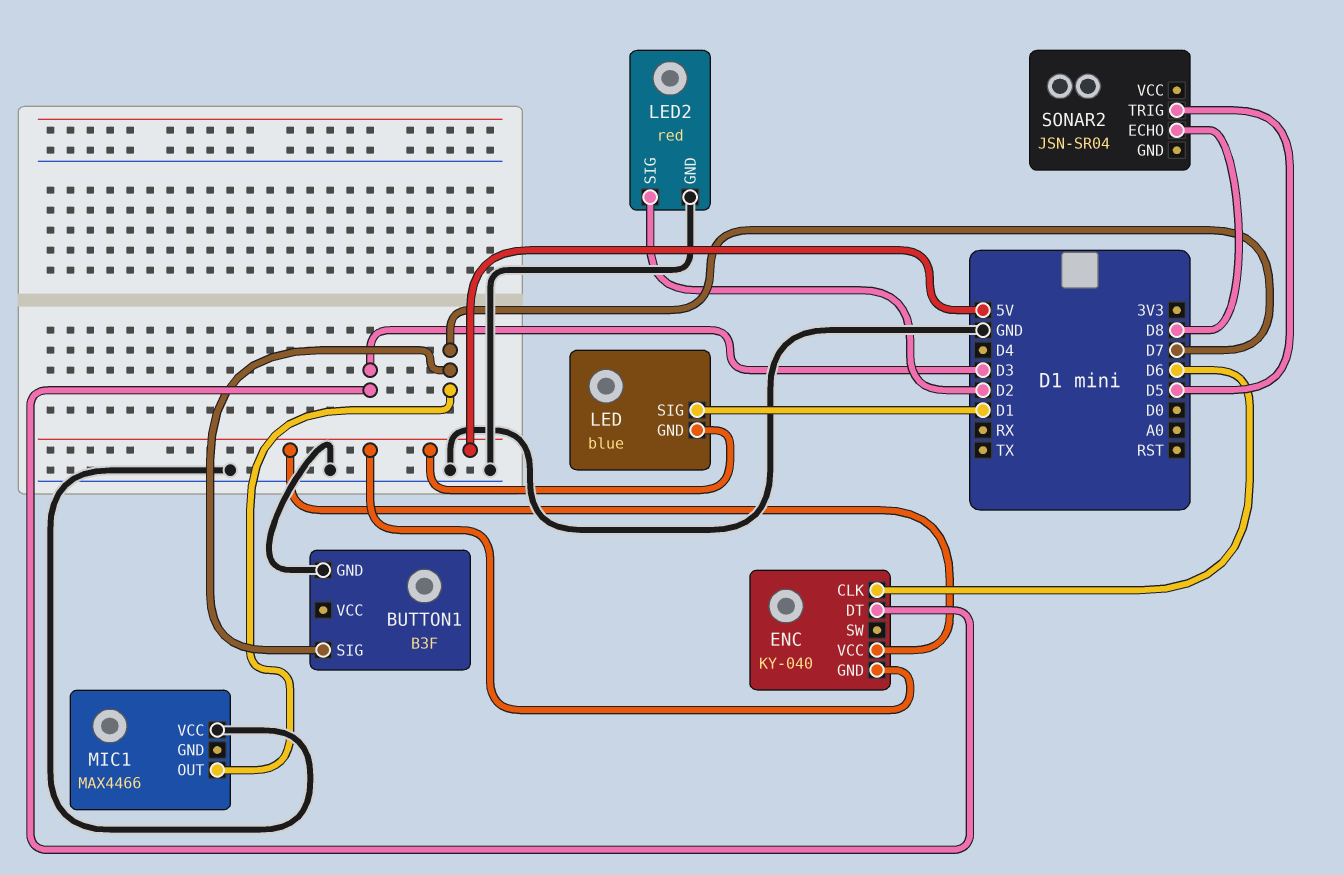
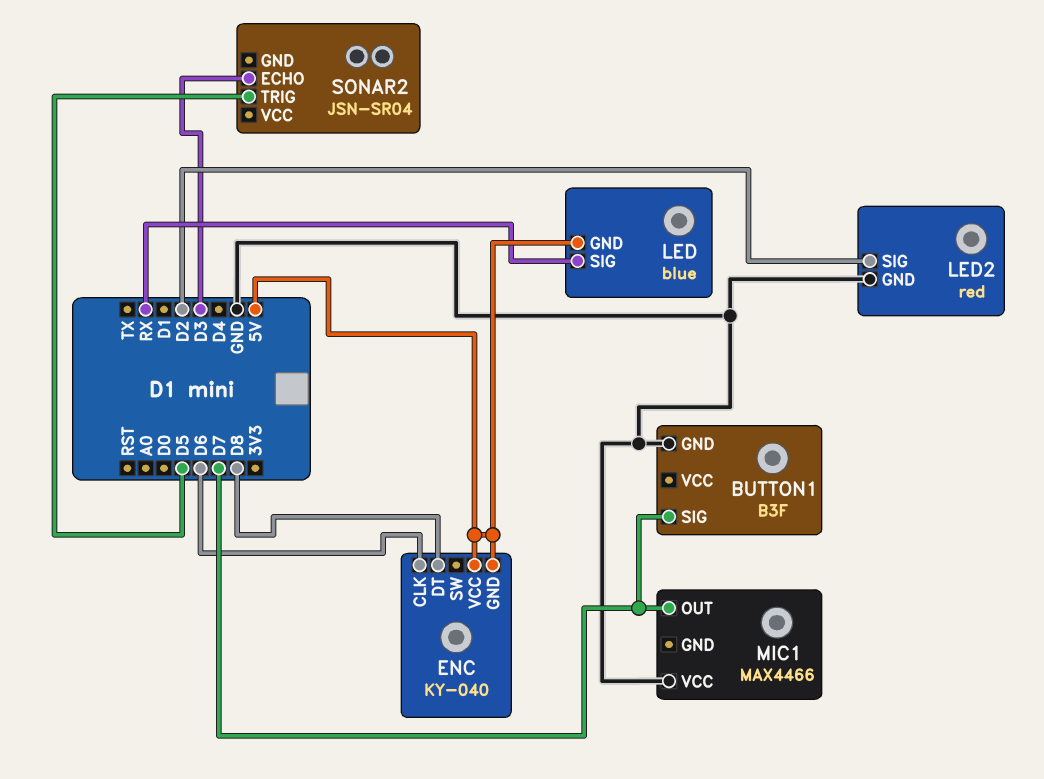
ENC pin DT: D3 -> D8
LED pin SIG: D1 -> RX
SONAR2 pin ECHO: D8 -> D3

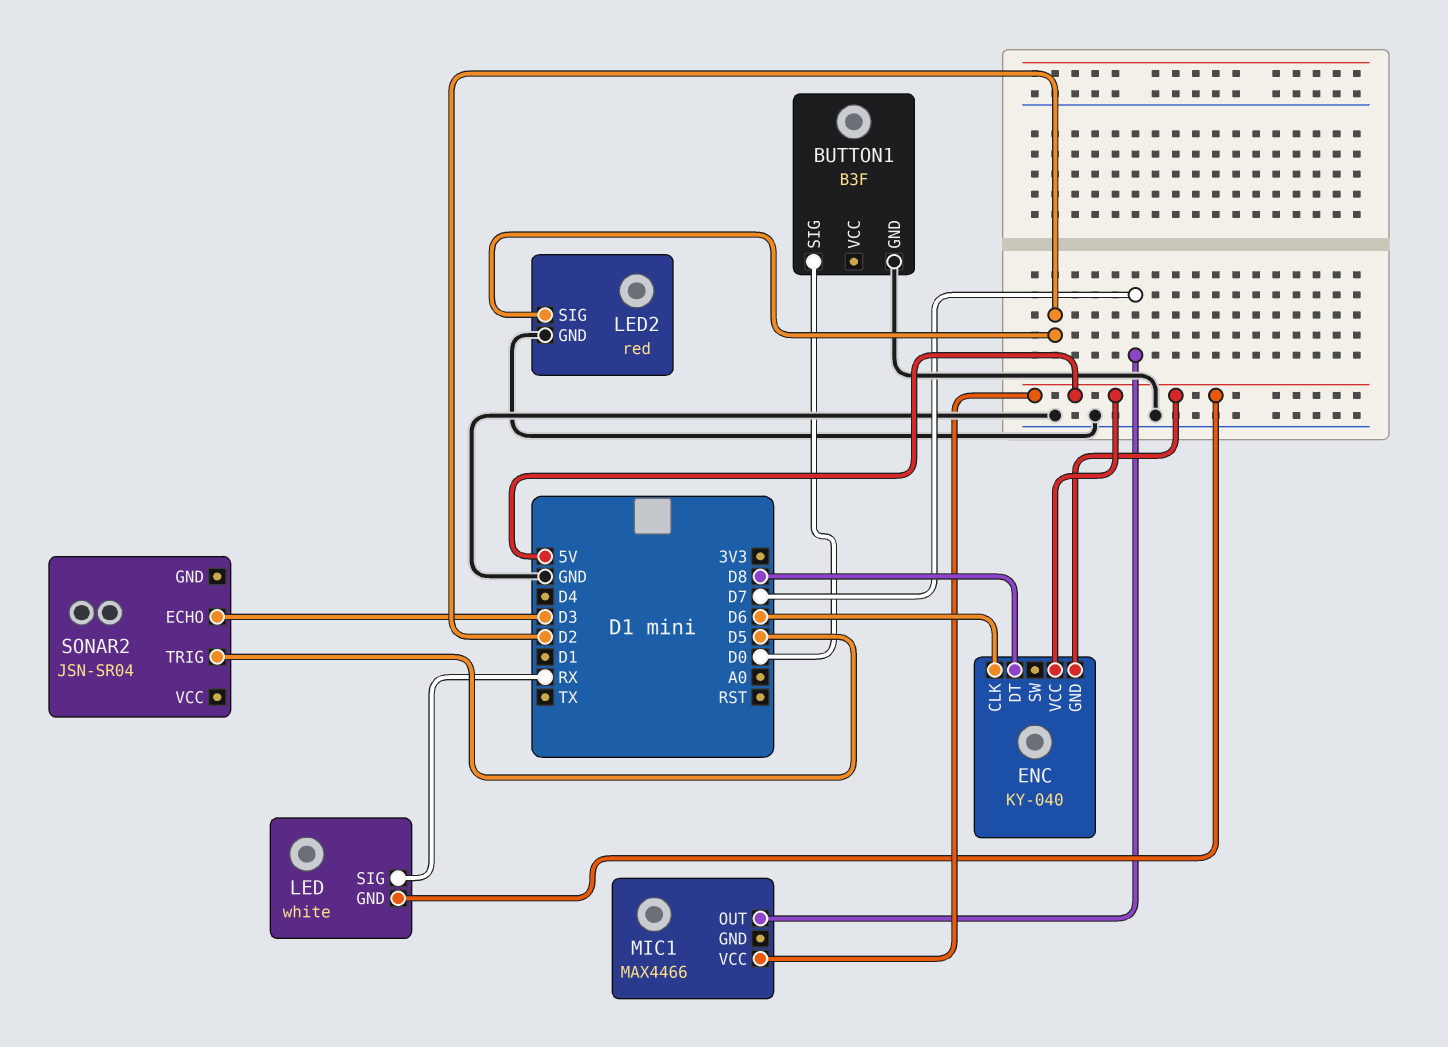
BUTTON1 pin SIG: D7 -> D0
LED: blue -> white
MIC1 pin VCC: GND -> 5V

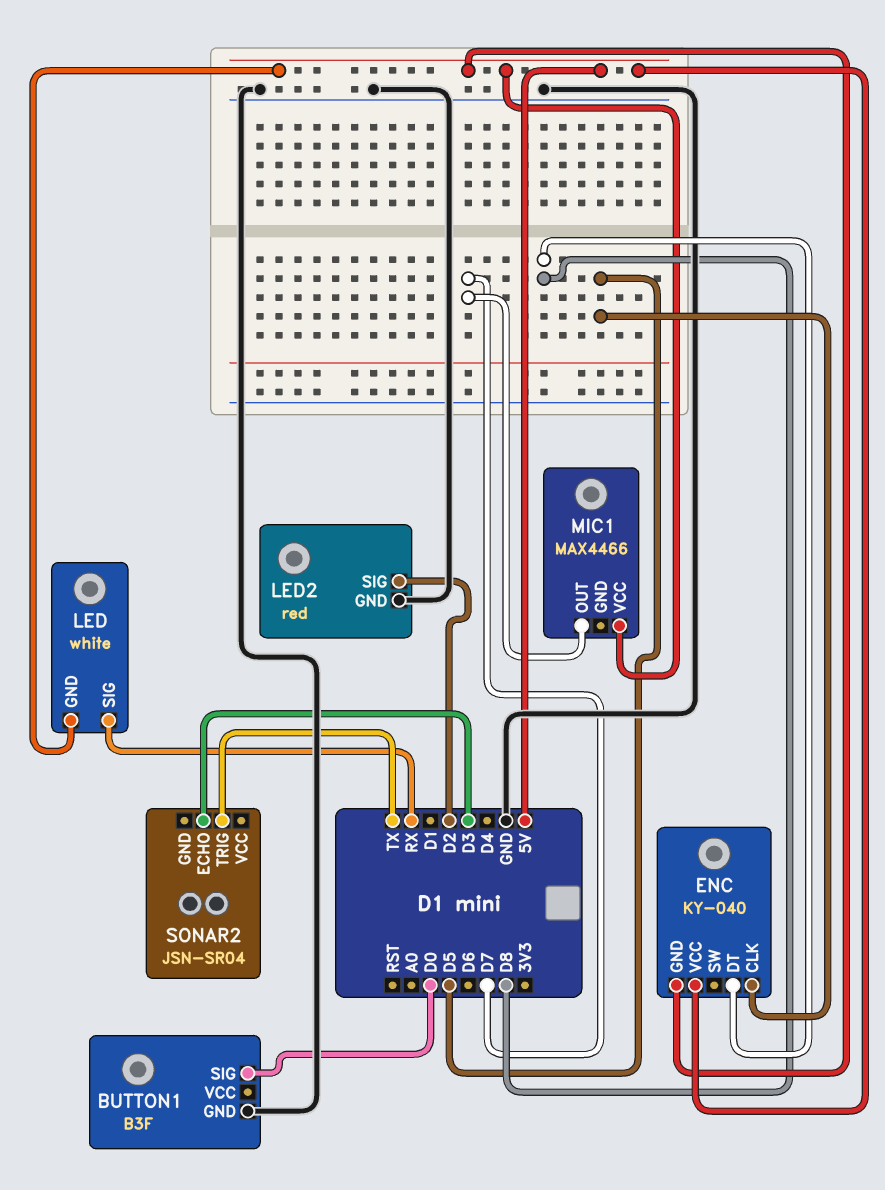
ENC pin CLK: D6 -> D5
SONAR2 pin TRIG: D5 -> TX

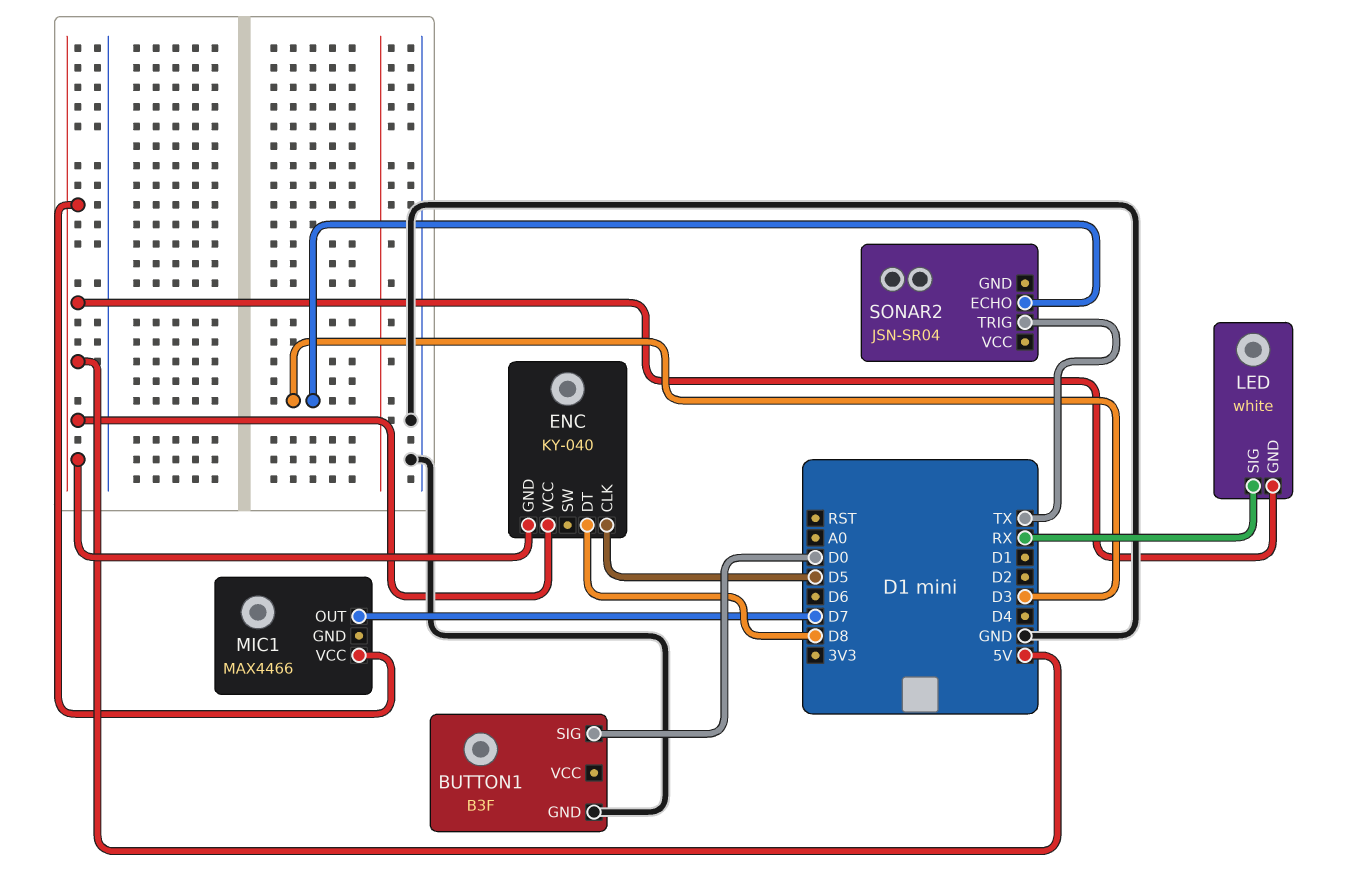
LED2: red -> none
LED2 pin GND: GND -> none
LED2 pin SIG: D2 -> none

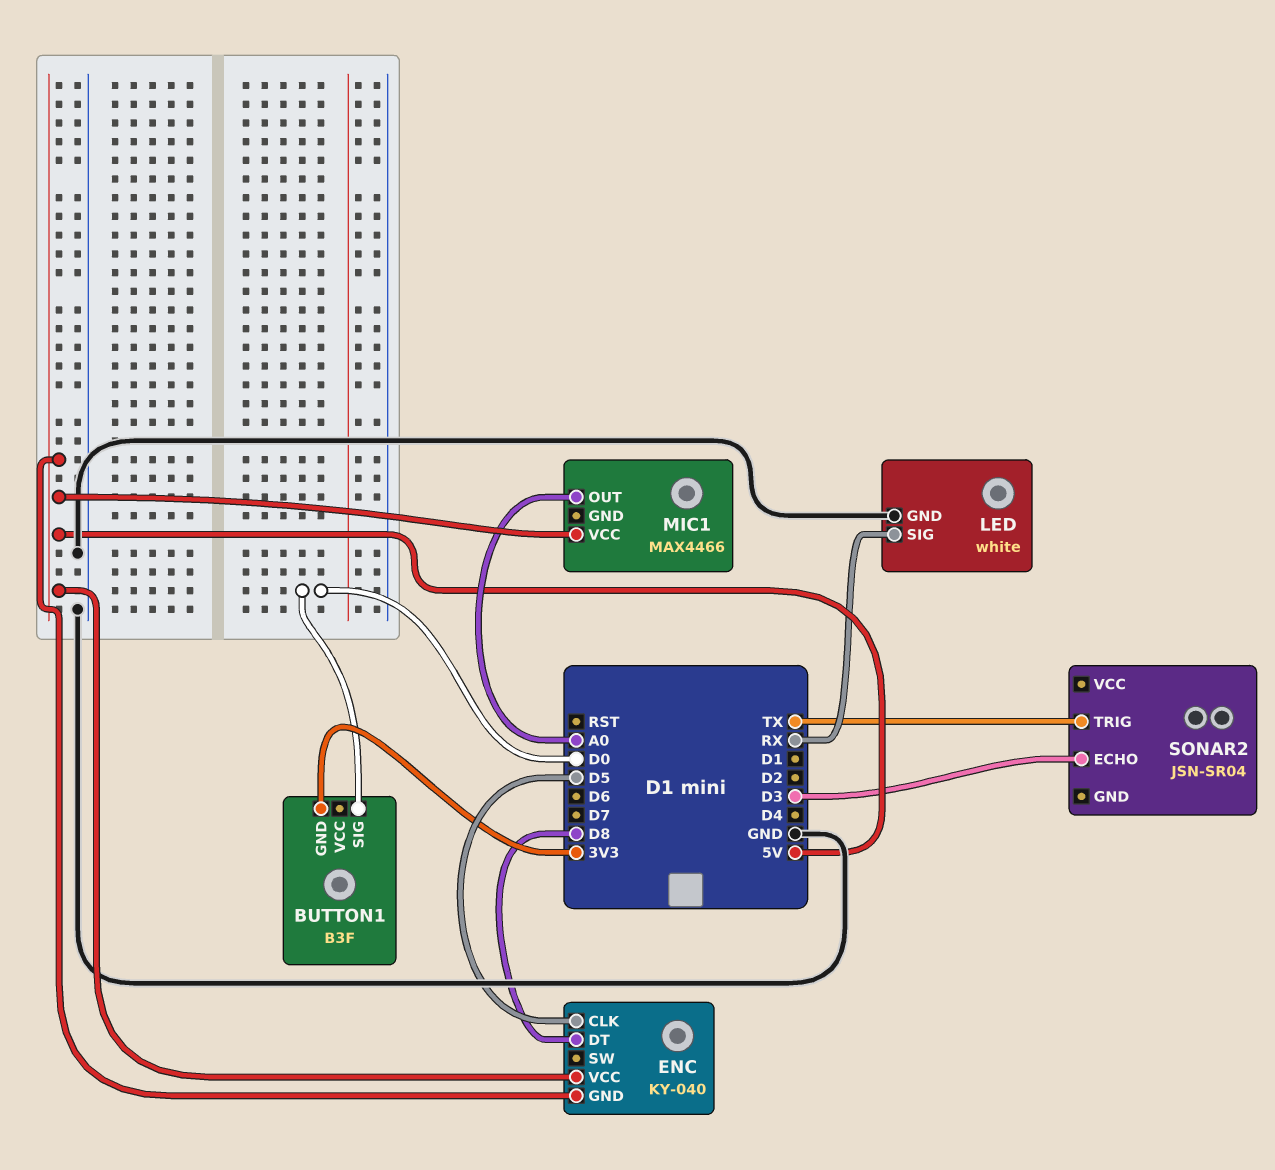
BUTTON1 pin GND: GND -> 3V3
LED pin GND: 5V -> GND
MIC1 pin OUT: D7 -> A0

